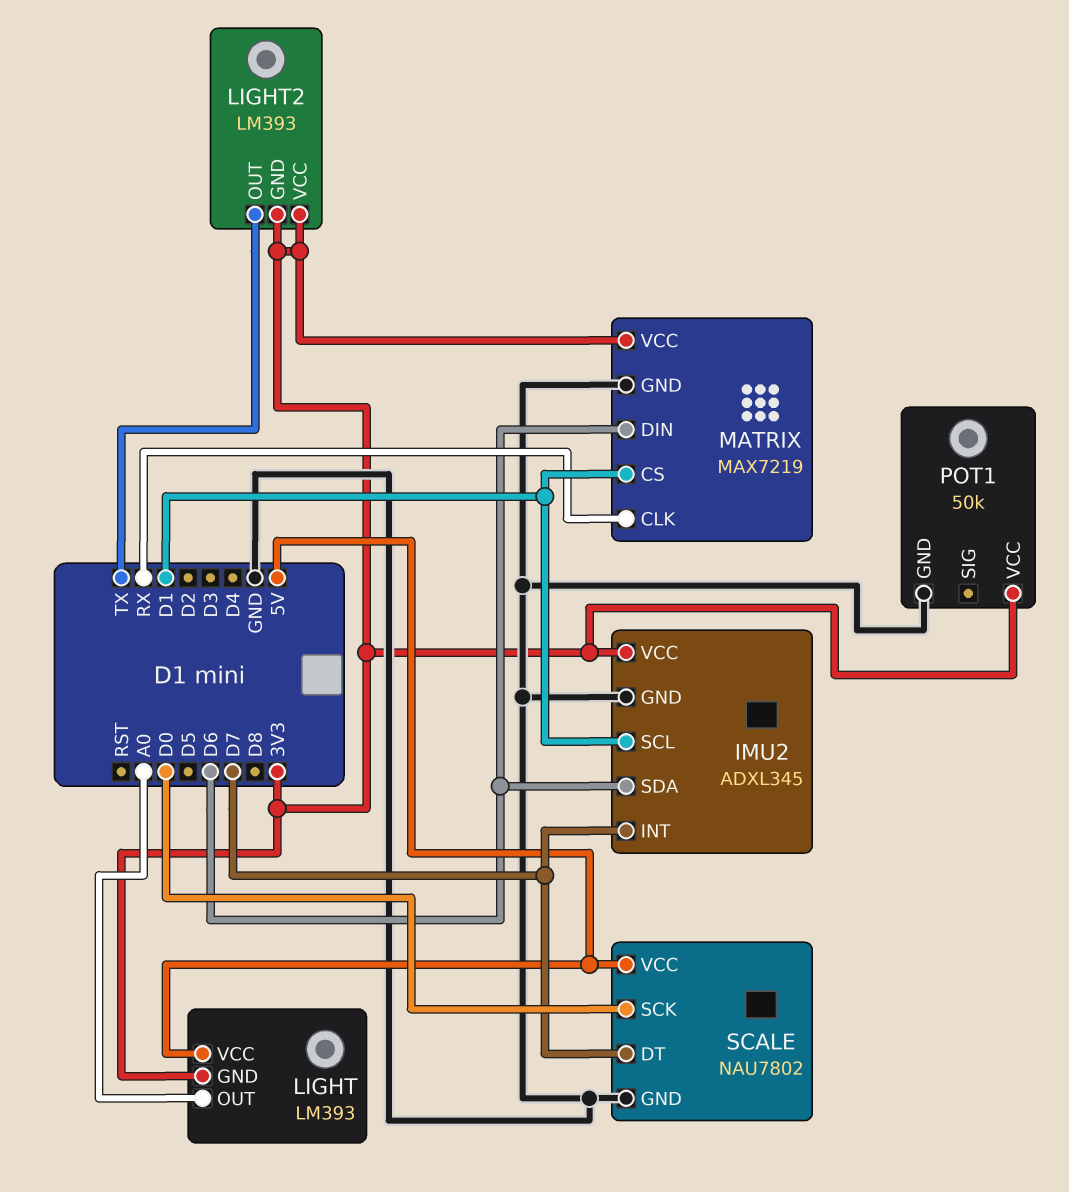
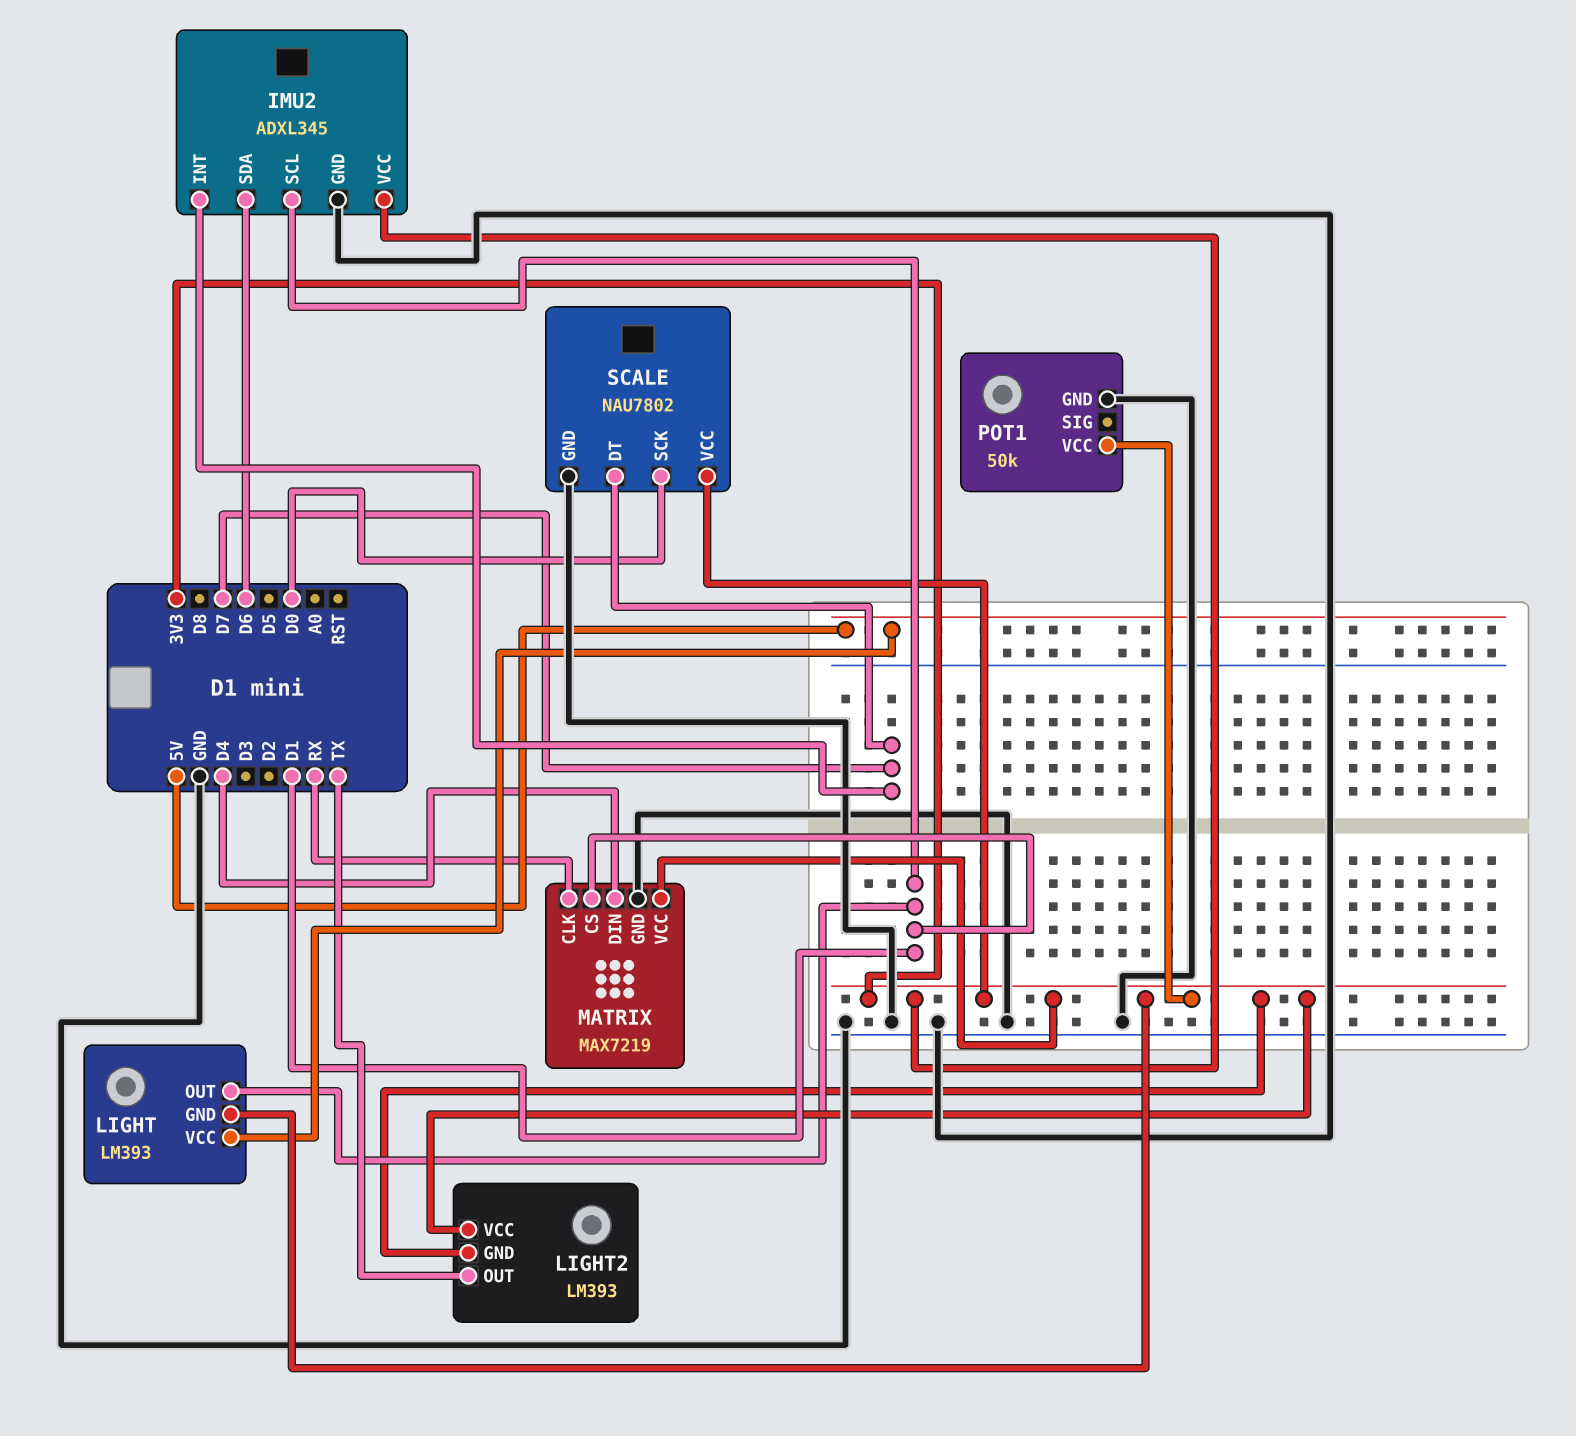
LIGHT pin OUT: A0 -> D1
MATRIX pin DIN: D6 -> D4
SCALE pin VCC: 5V -> 3V3

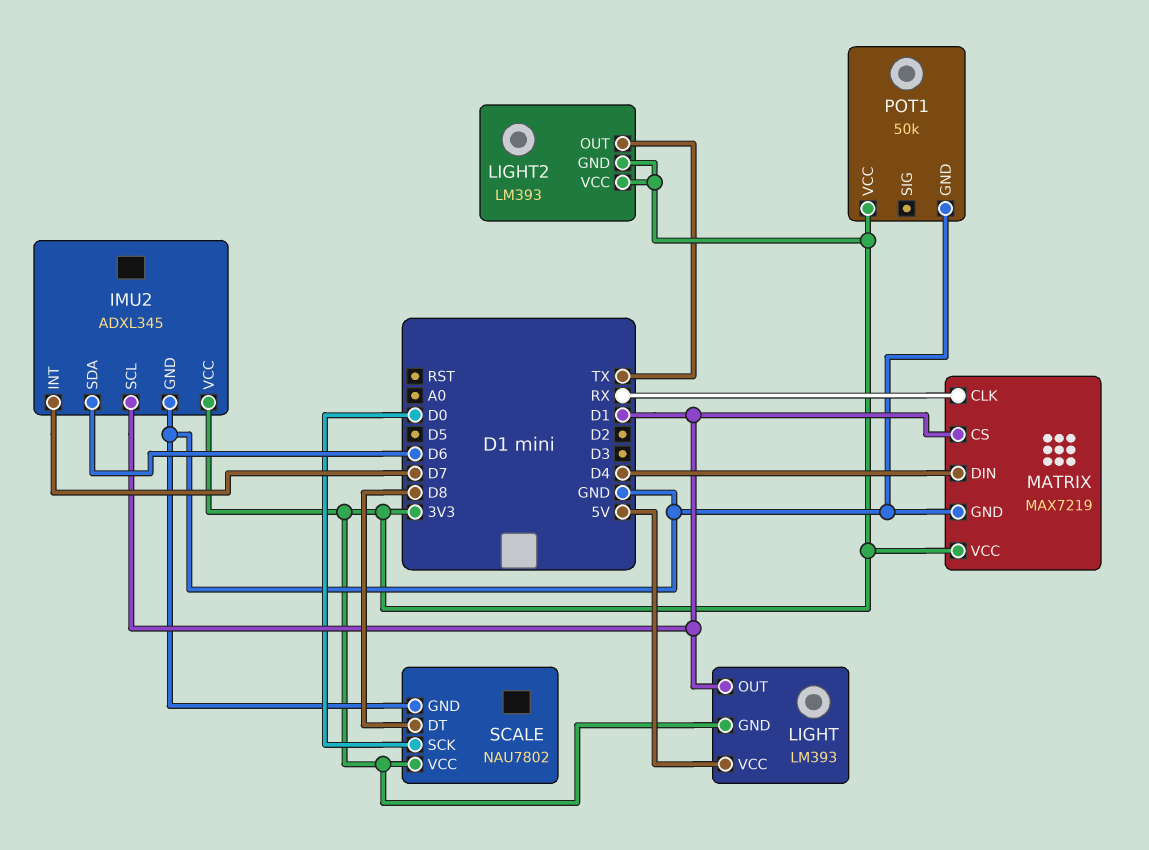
SCALE pin DT: D7 -> D8

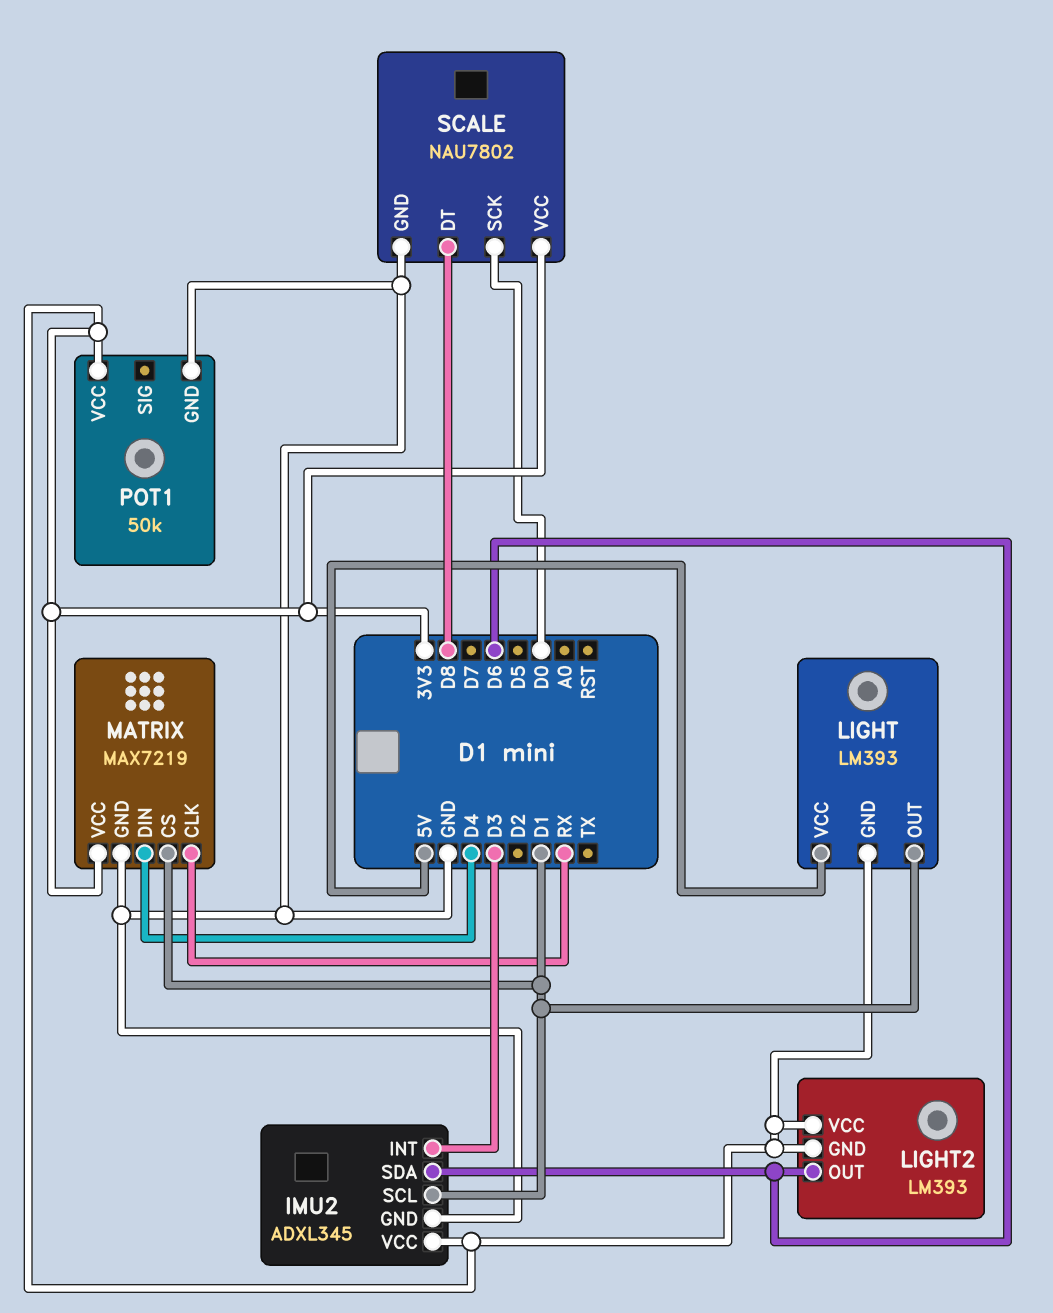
IMU2 pin INT: D7 -> D3
LIGHT2 pin OUT: TX -> D6

